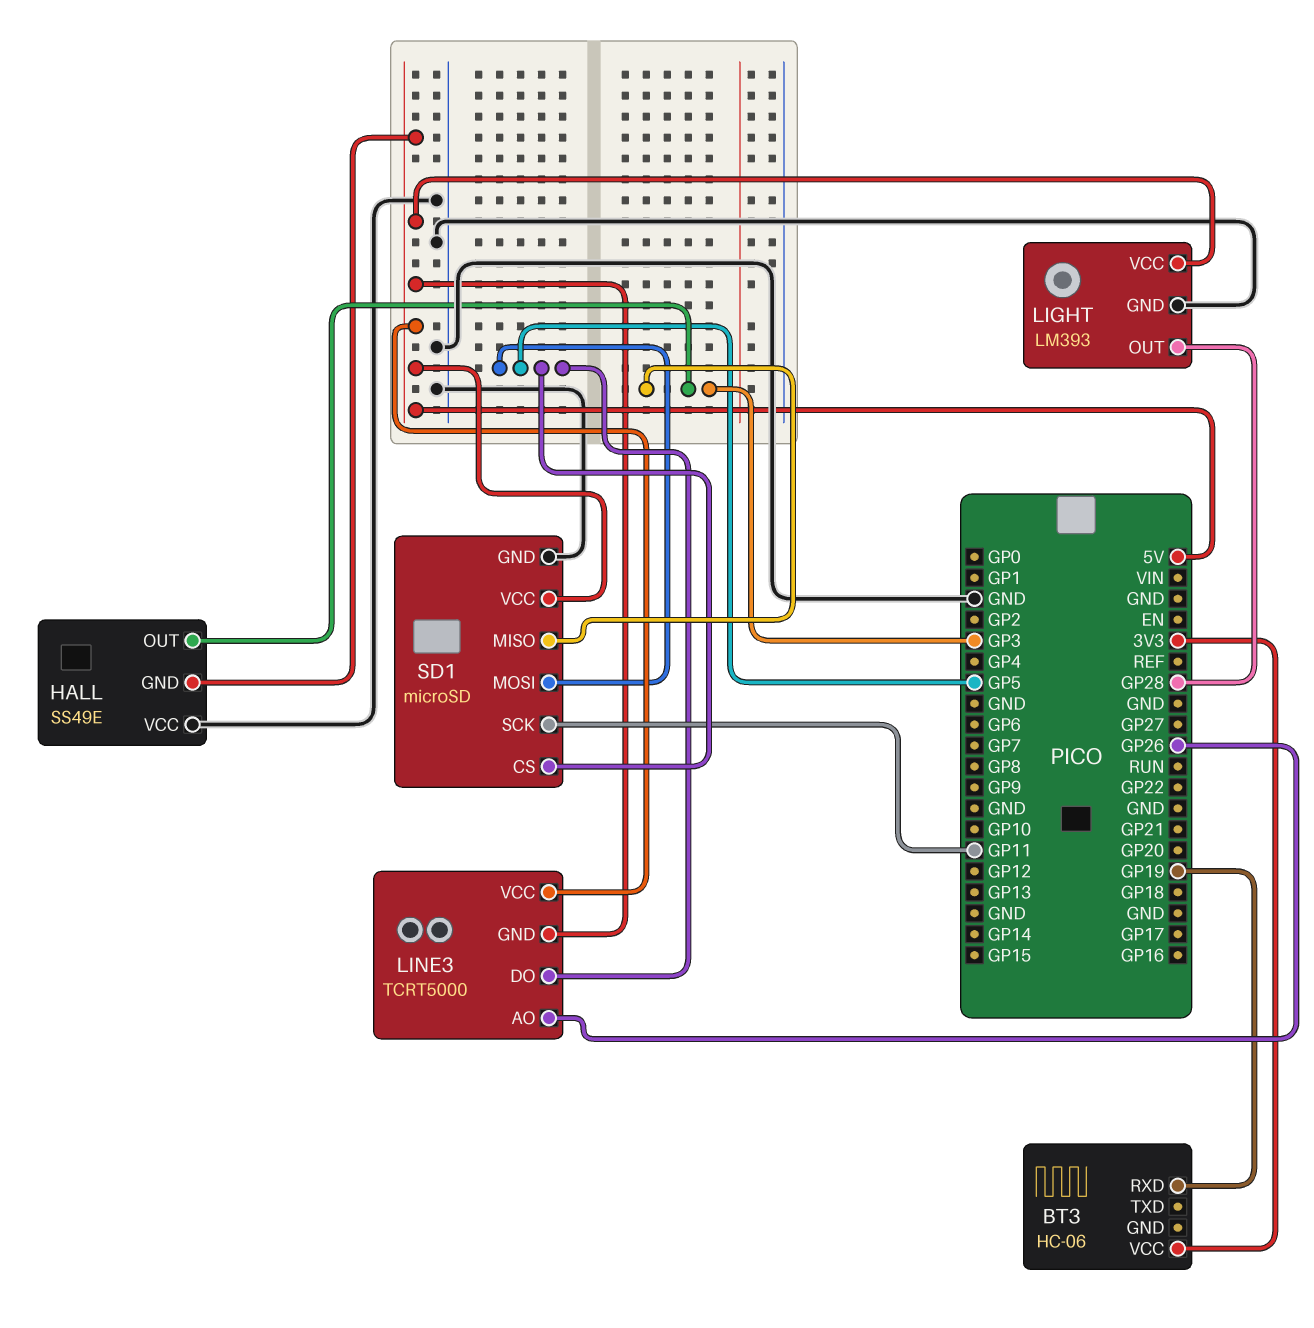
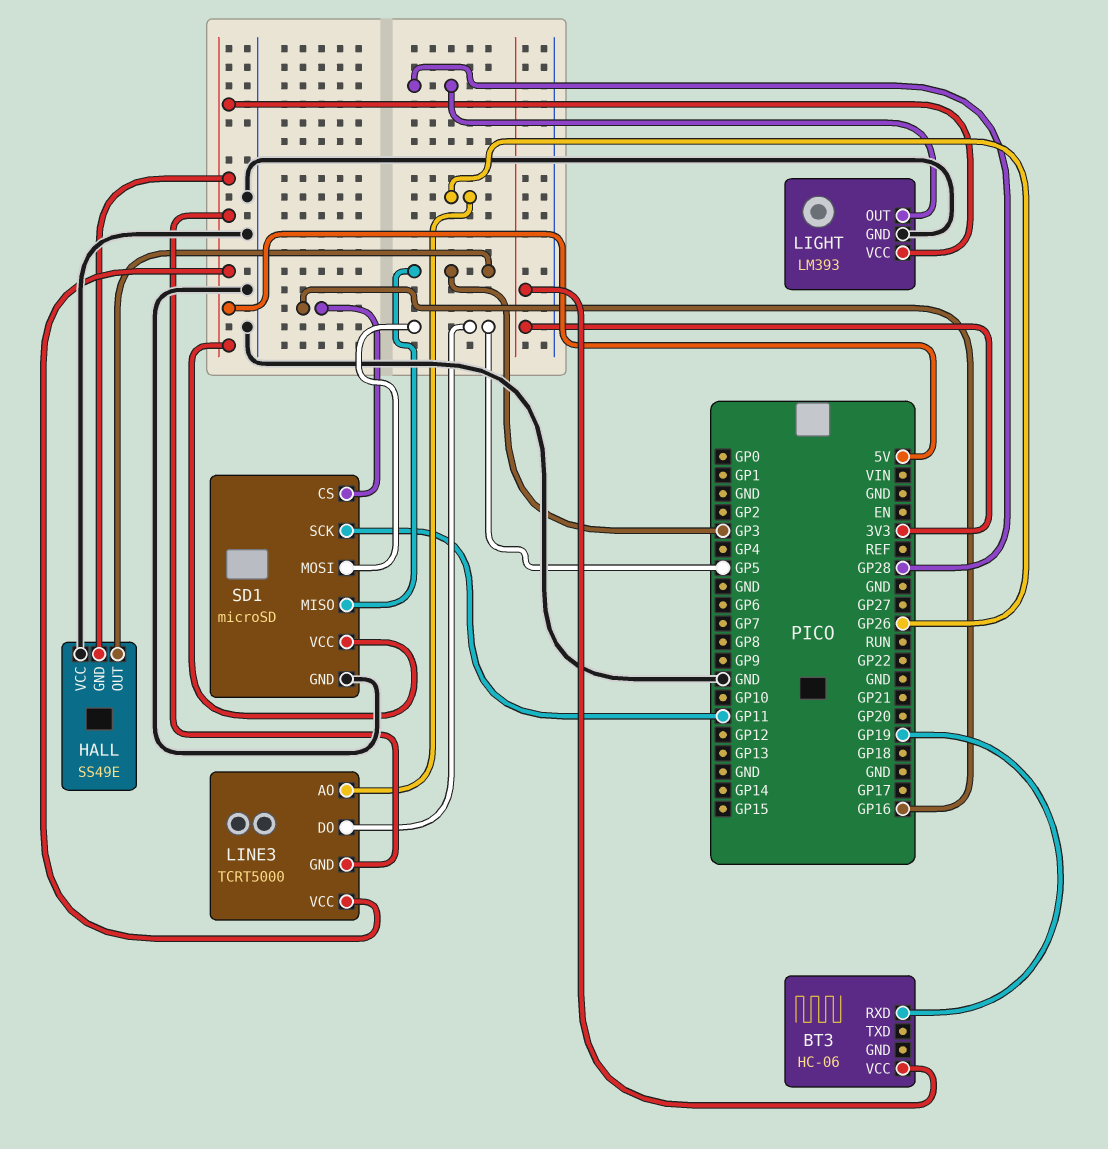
SD1 pin CS: GP5 -> GP16

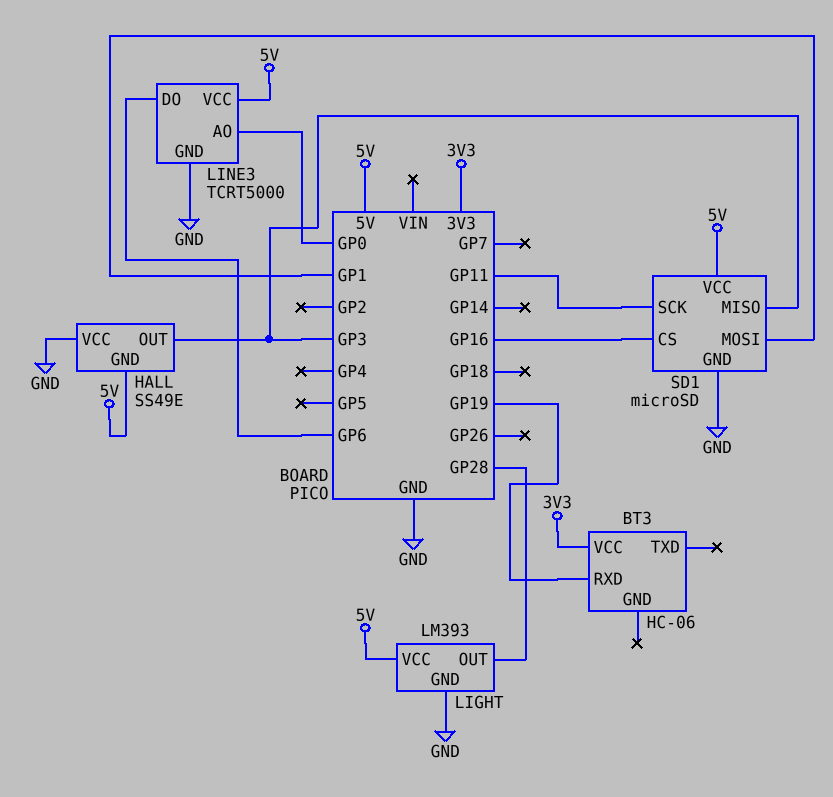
LINE3 pin AO: GP26 -> GP0
LINE3 pin DO: GP5 -> GP6
LINE3 pin GND: 5V -> GND
SD1 pin MOSI: GP5 -> GP1

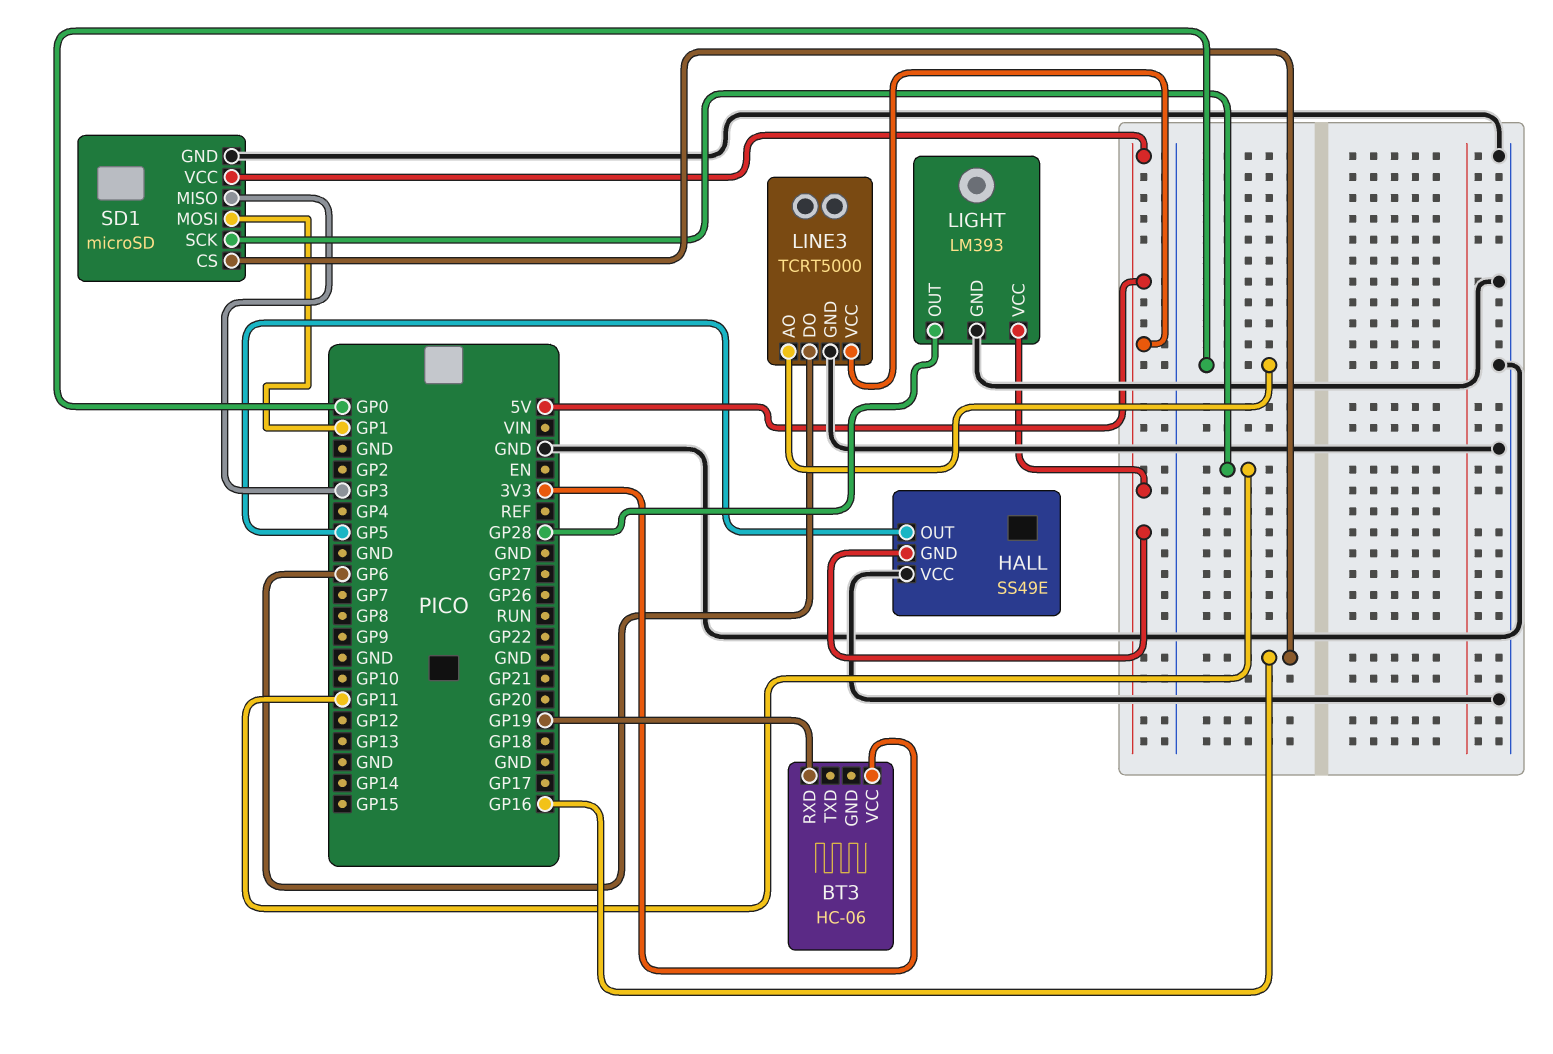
HALL pin OUT: GP3 -> GP5

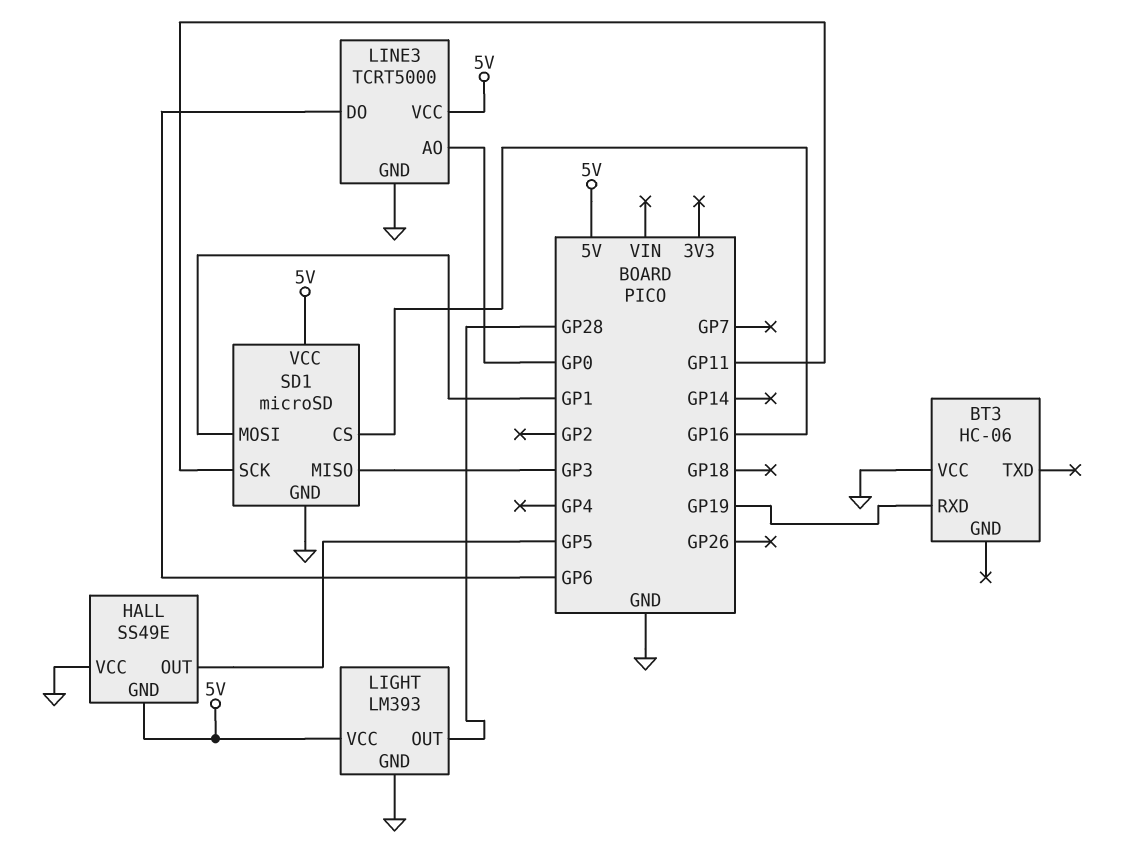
BT3 pin VCC: 3V3 -> GND

